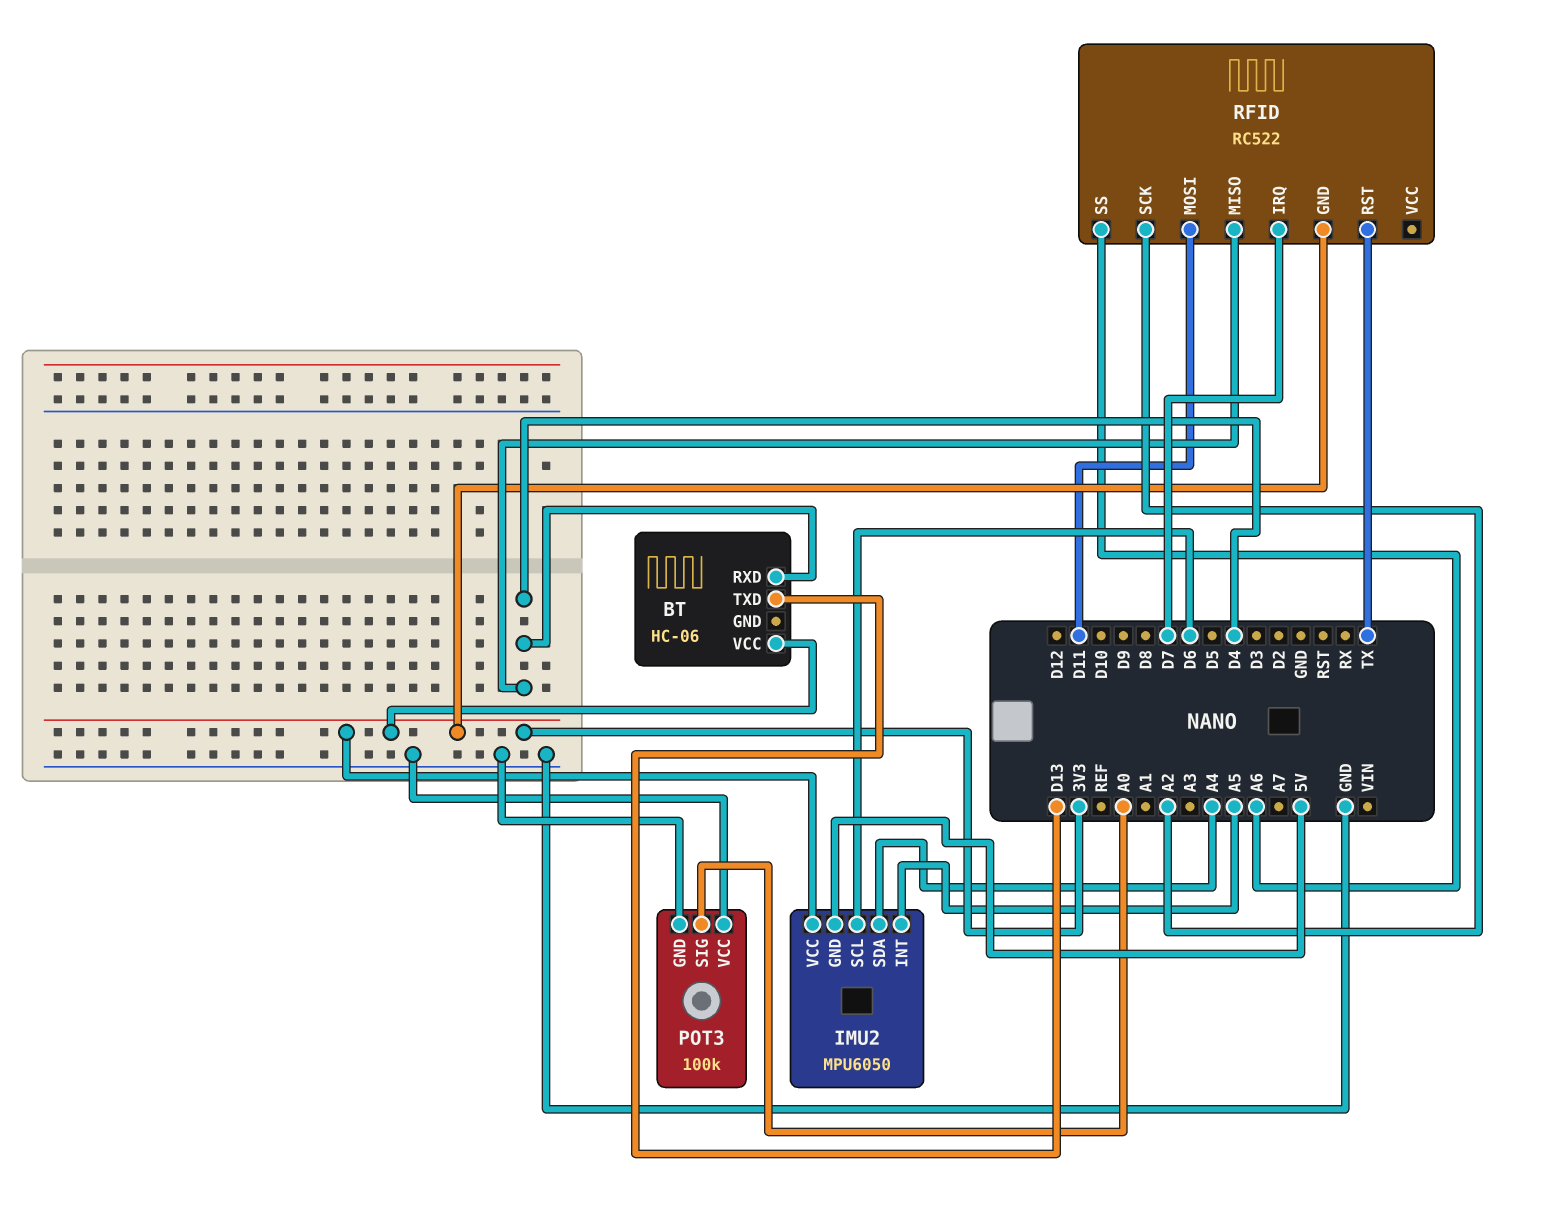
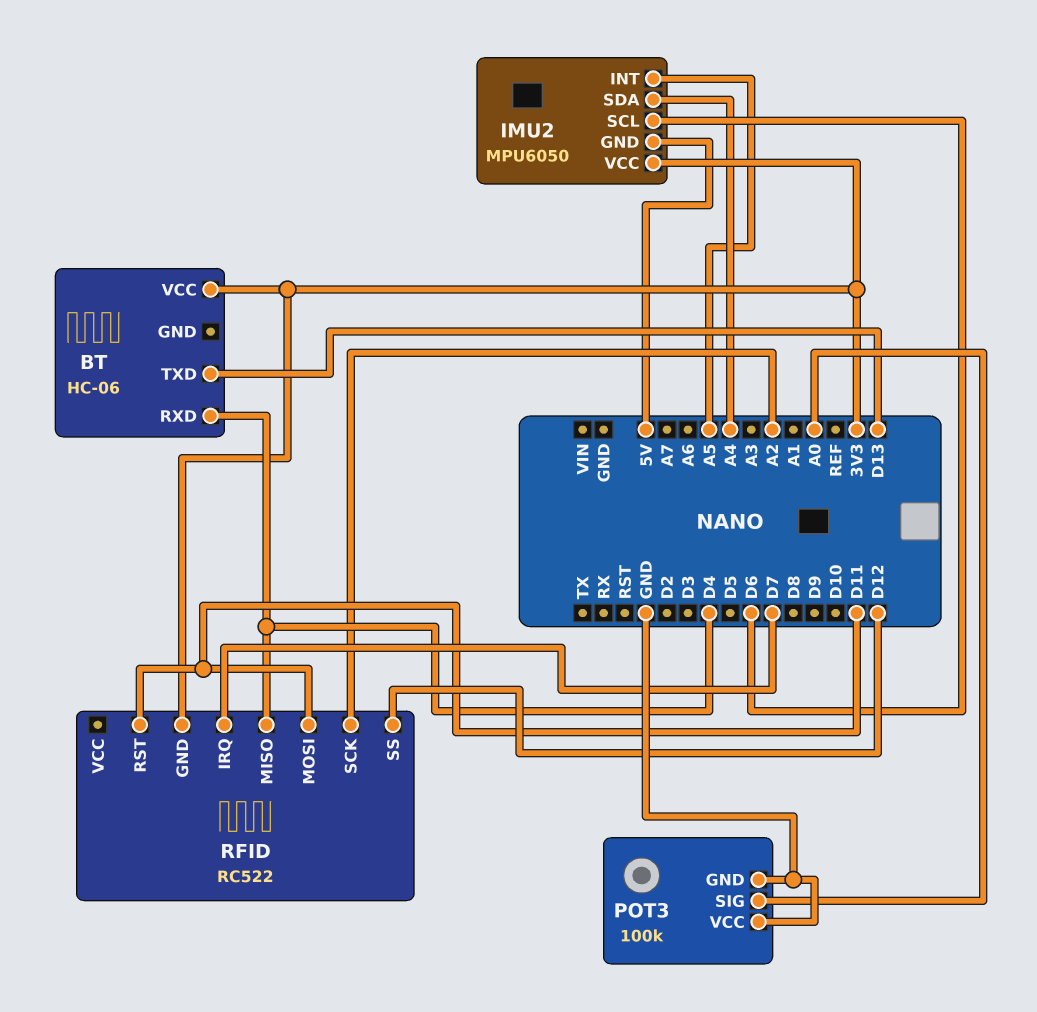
RFID pin RST: TX -> D11
RFID pin SS: A6 -> D12

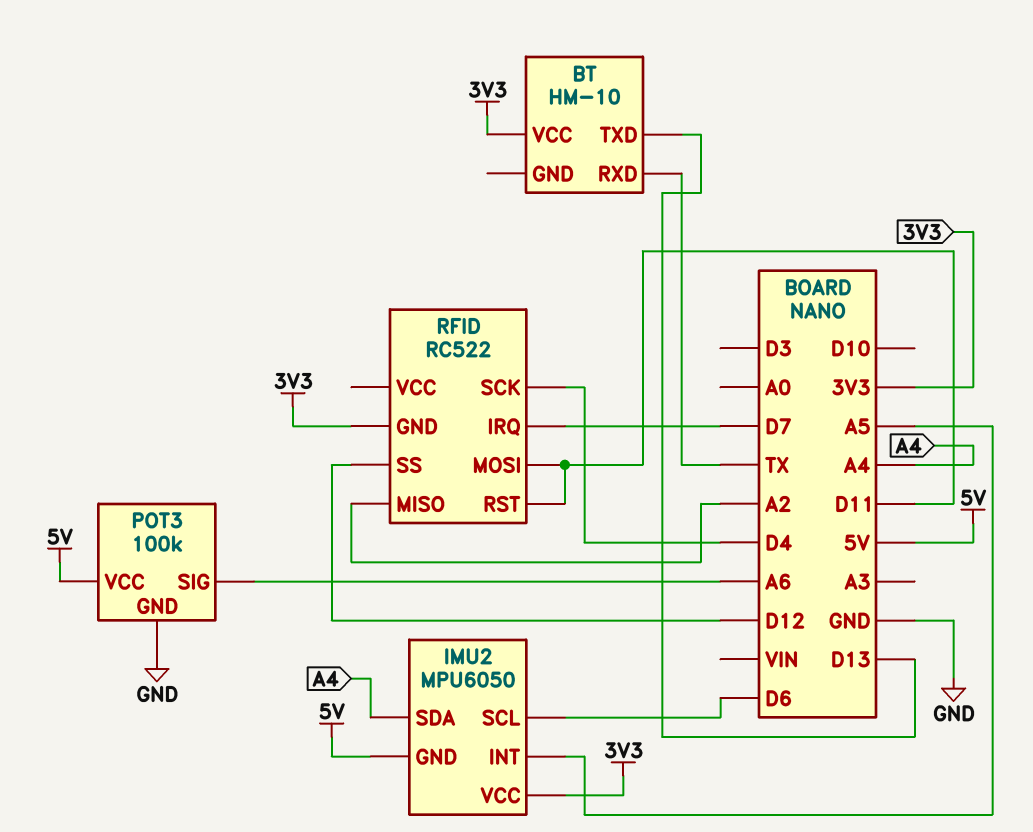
BT: HC-06 -> HM-10
BT pin RXD: D4 -> TX
POT3 pin SIG: A0 -> A6
POT3 pin VCC: GND -> 5V
RFID pin MISO: D4 -> A2
RFID pin SCK: A2 -> D4

